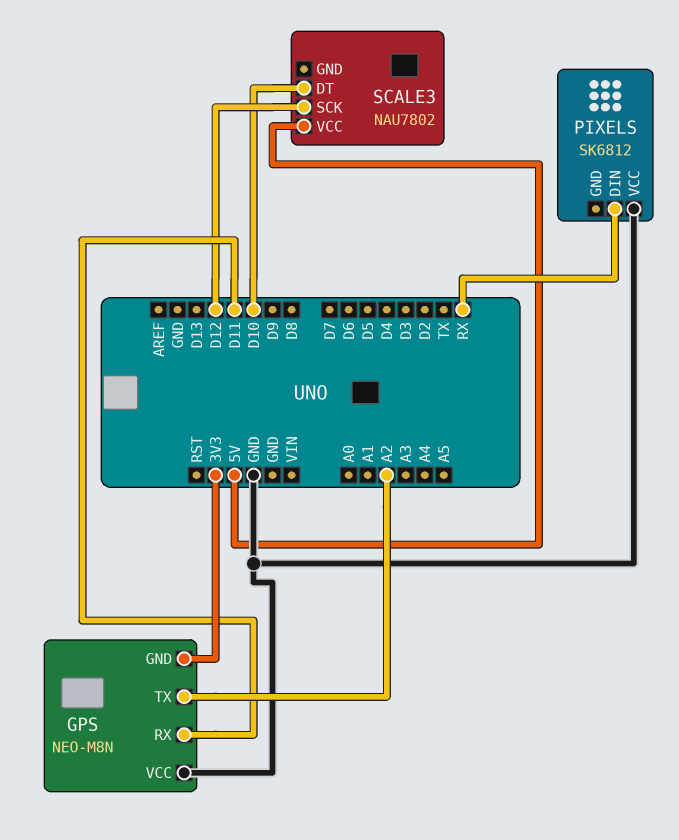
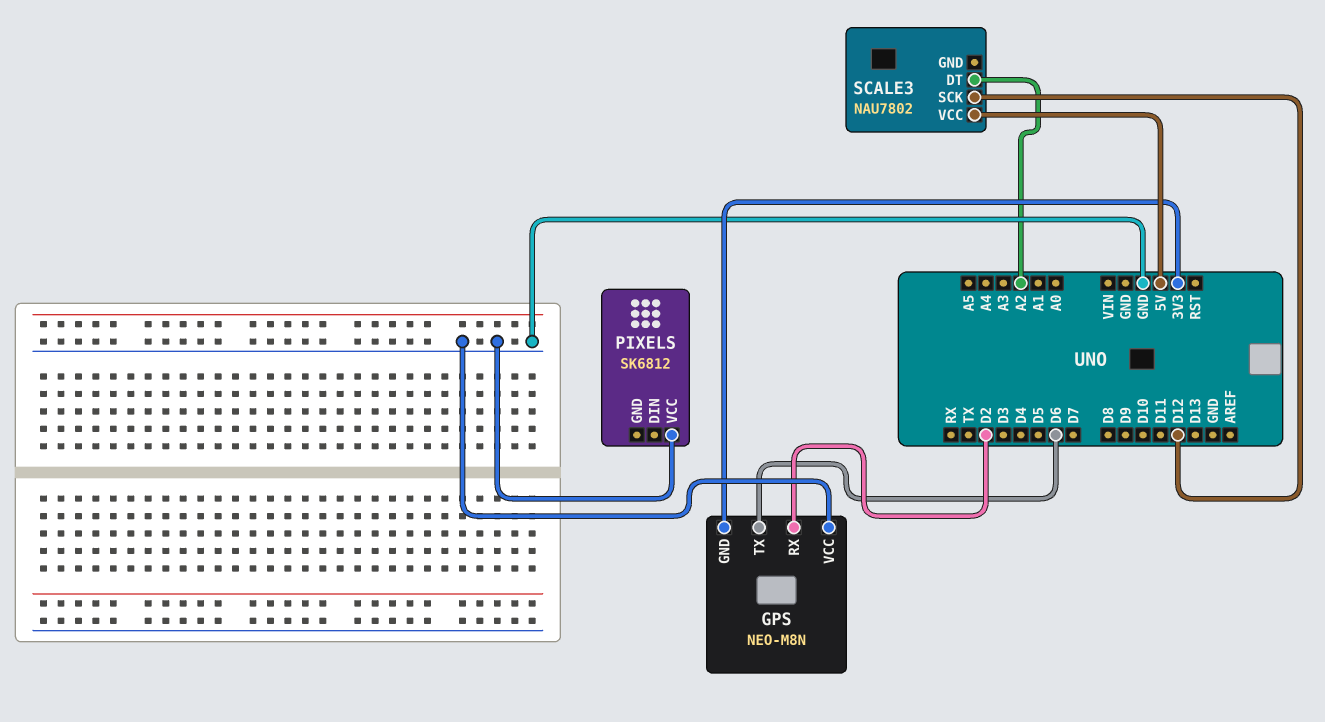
GPS pin RX: D11 -> D2
GPS pin TX: A2 -> D6
PIXELS pin DIN: RX -> none
SCALE3 pin DT: D10 -> A2

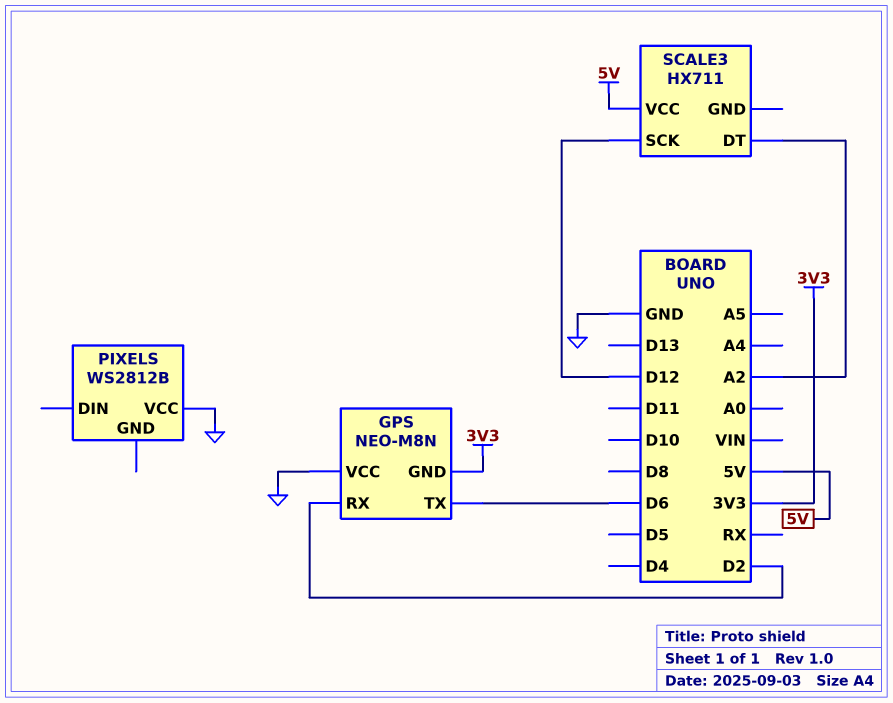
PIXELS: SK6812 -> WS2812B
SCALE3: NAU7802 -> HX711

